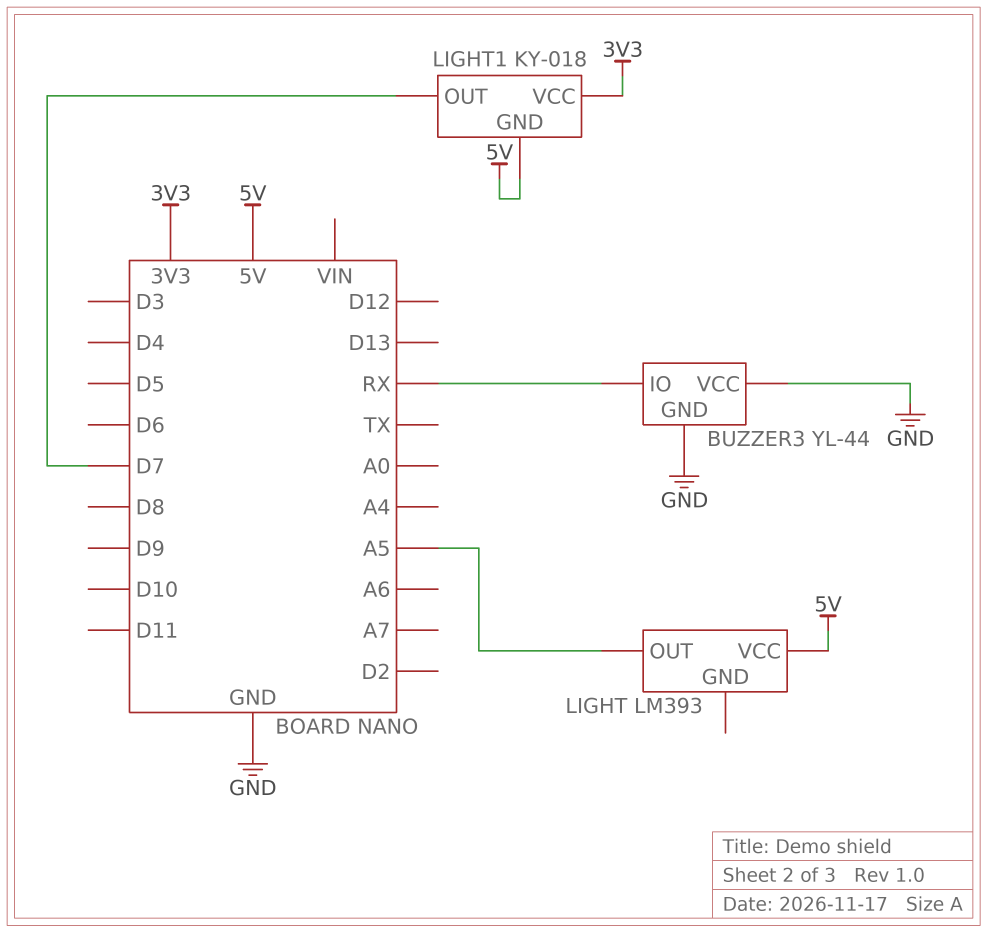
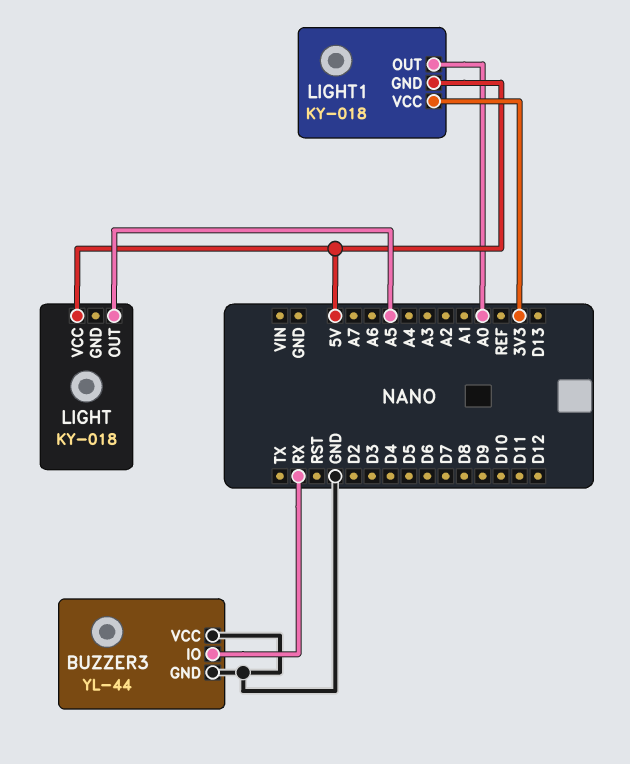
LIGHT: LM393 -> KY-018
LIGHT1 pin OUT: D7 -> A0

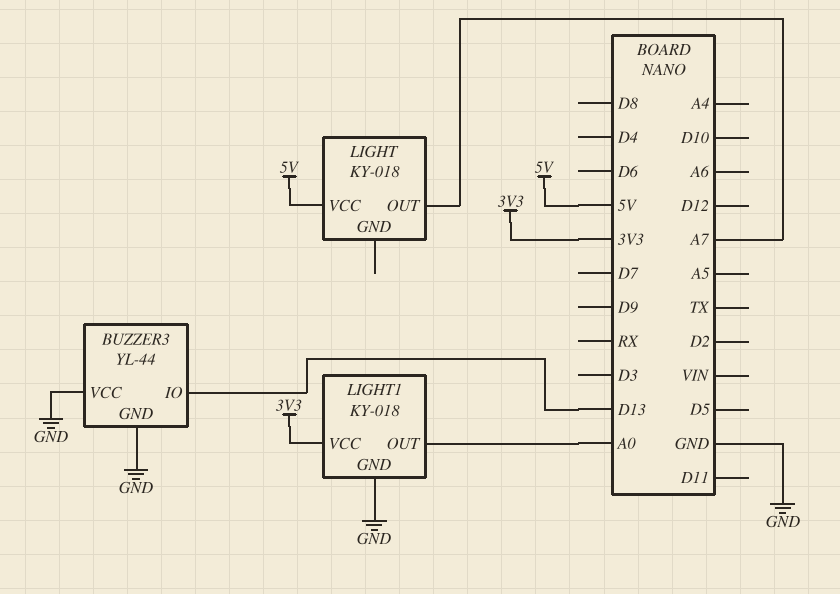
BUZZER3 pin IO: RX -> D13
LIGHT pin OUT: A5 -> A7
LIGHT1 pin GND: 5V -> GND

